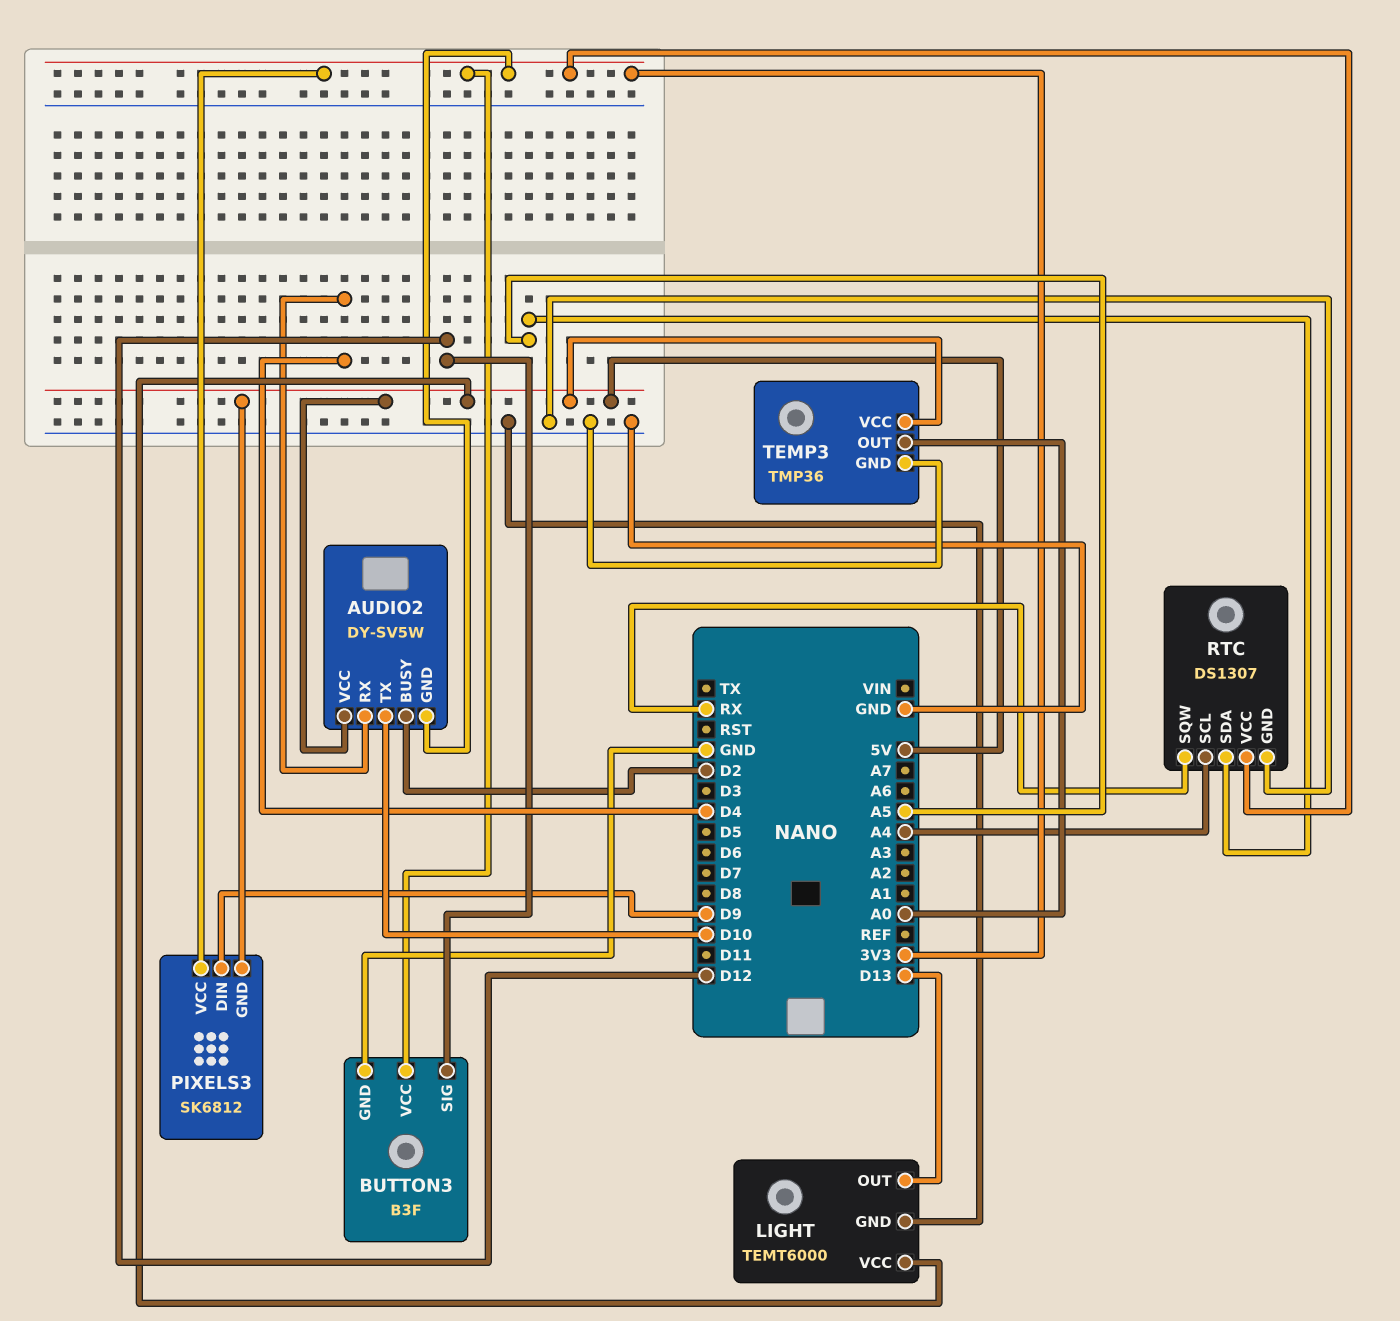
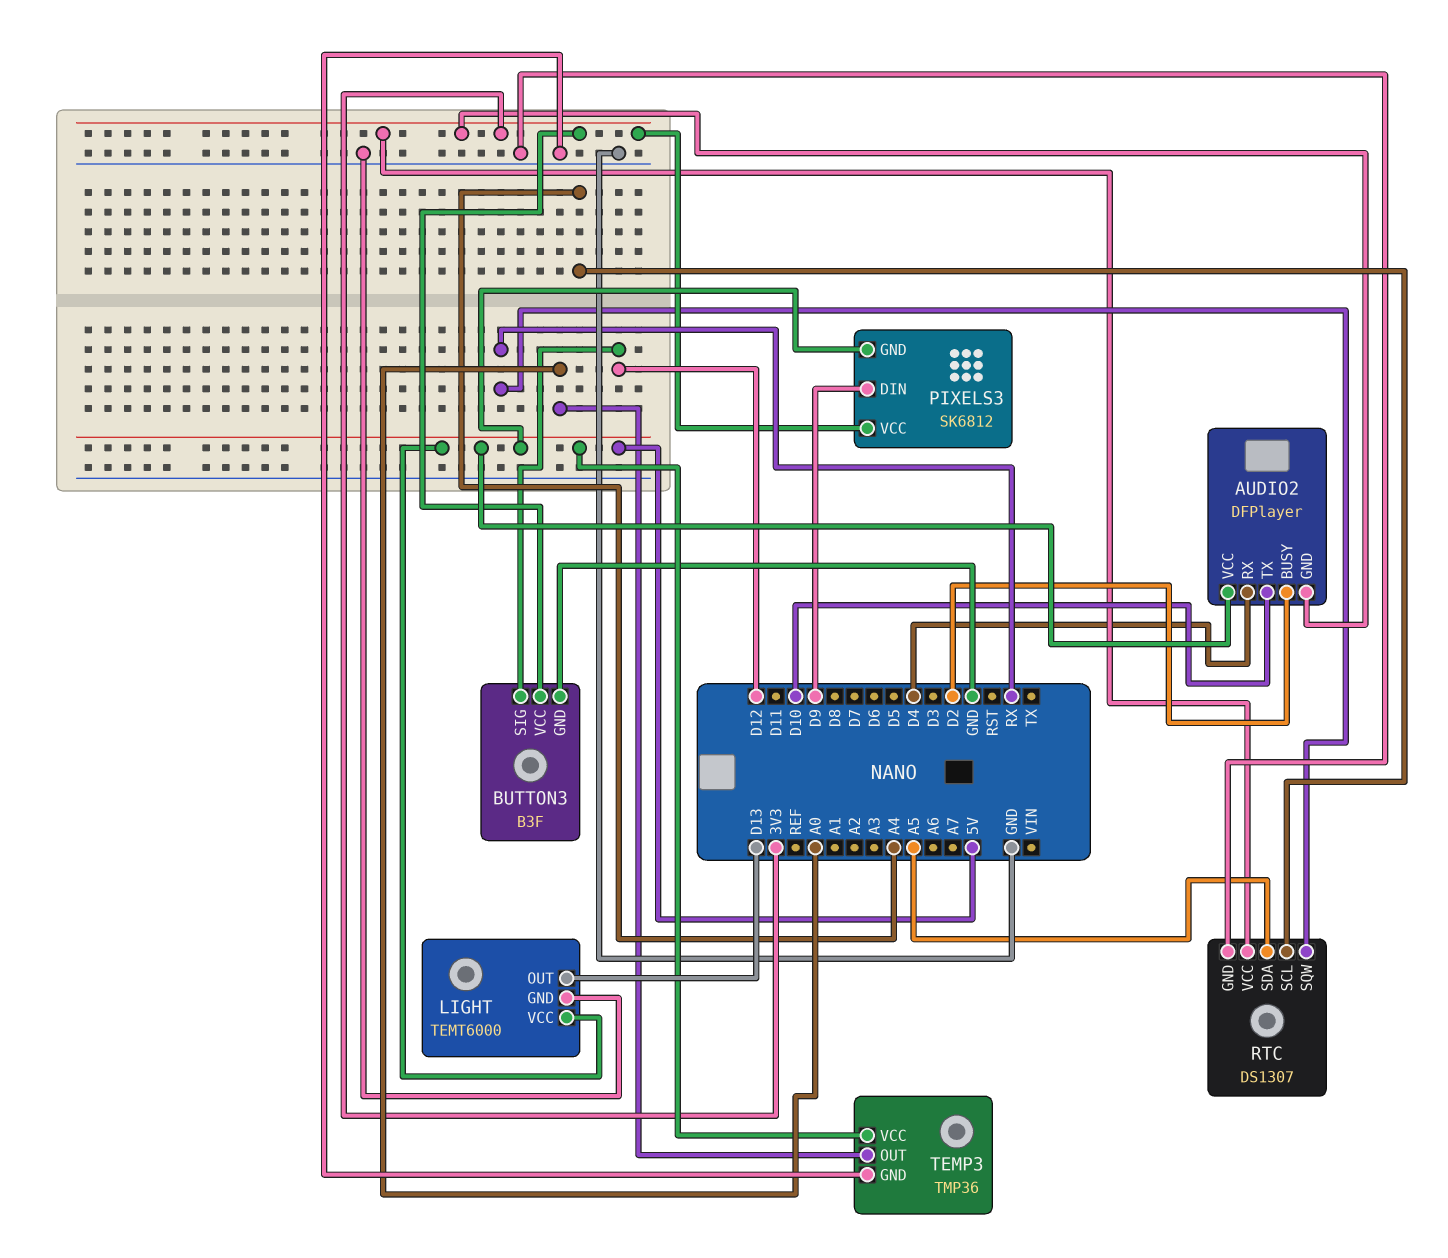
AUDIO2: DY-SV5W -> DFPlayer

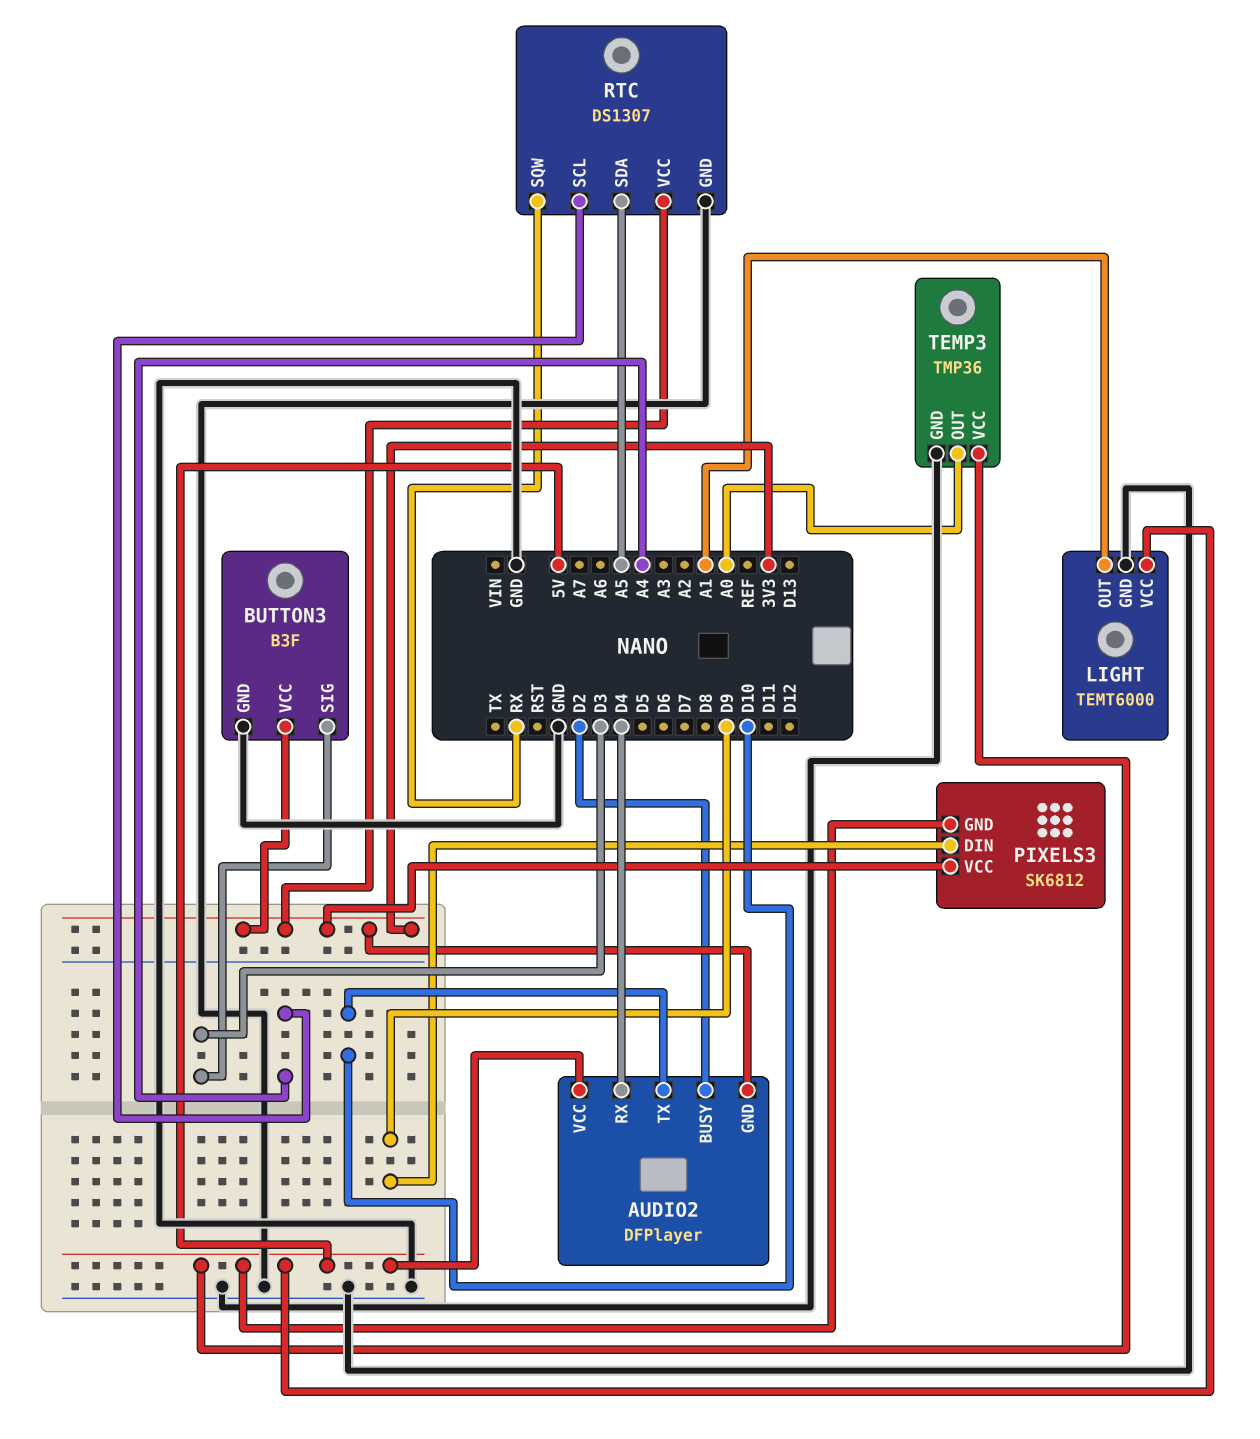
BUTTON3 pin SIG: D12 -> D3
LIGHT pin OUT: D13 -> A1

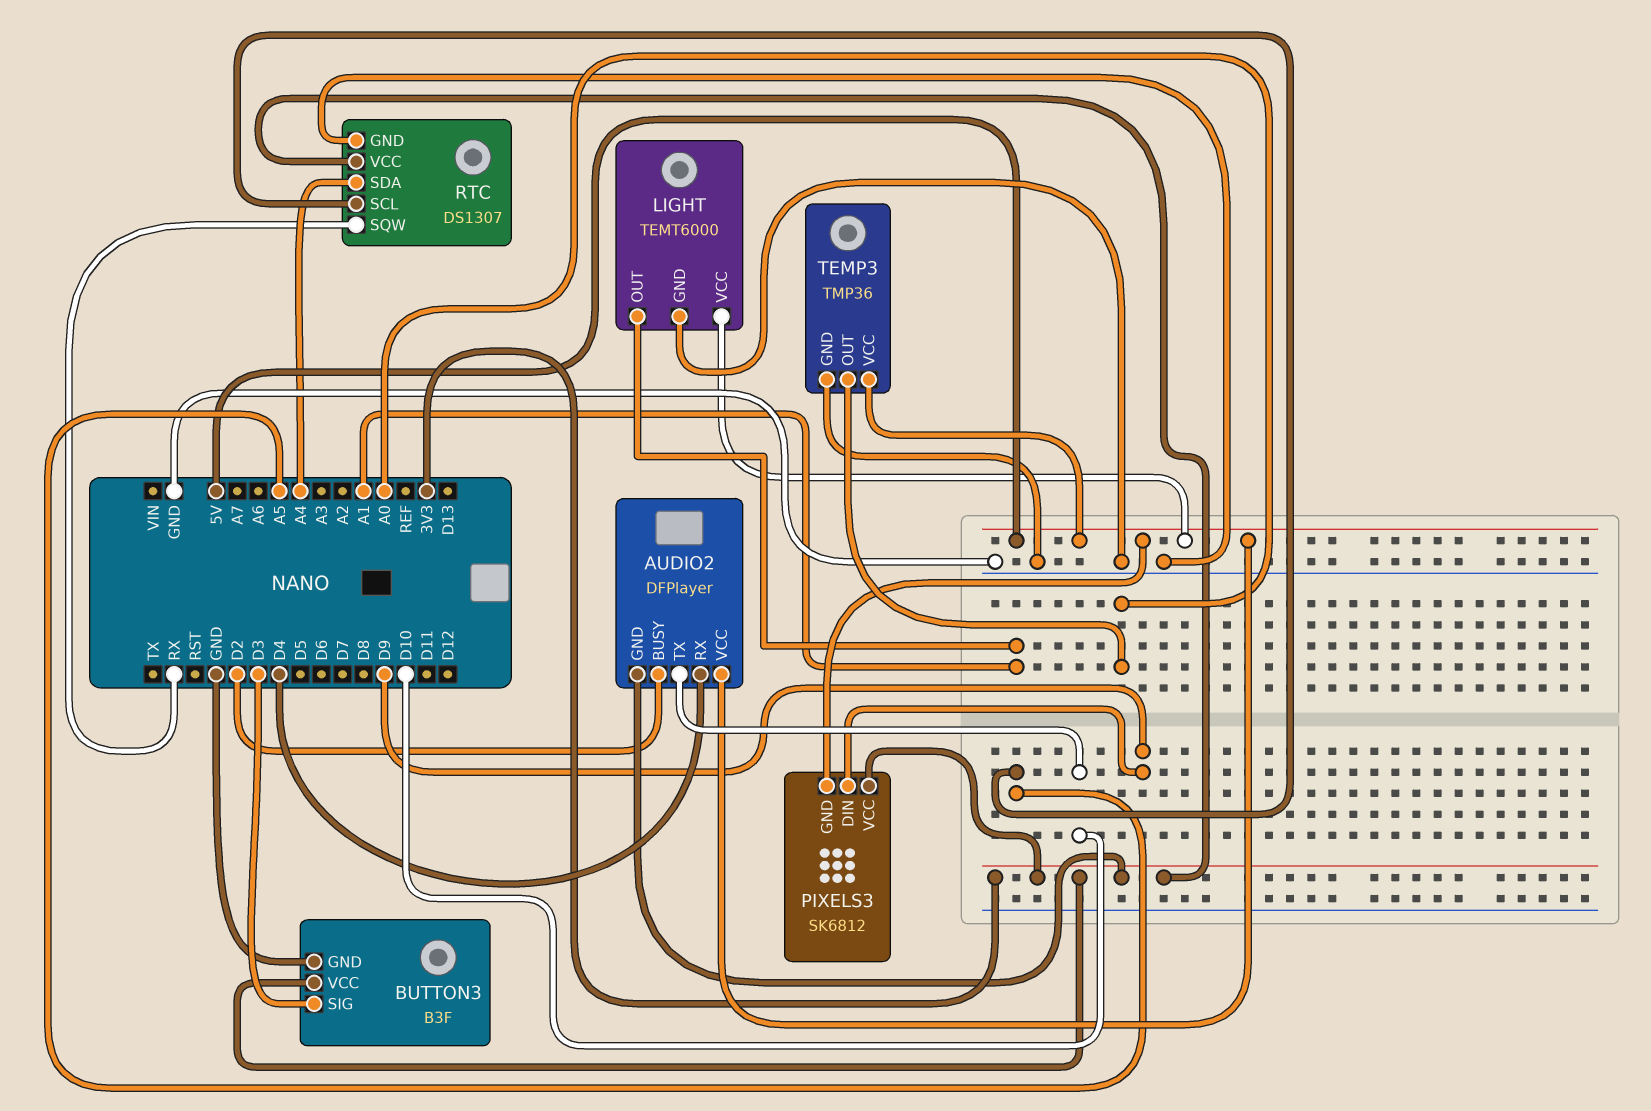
RTC pin SCL: A4 -> A5
RTC pin SDA: A5 -> A4

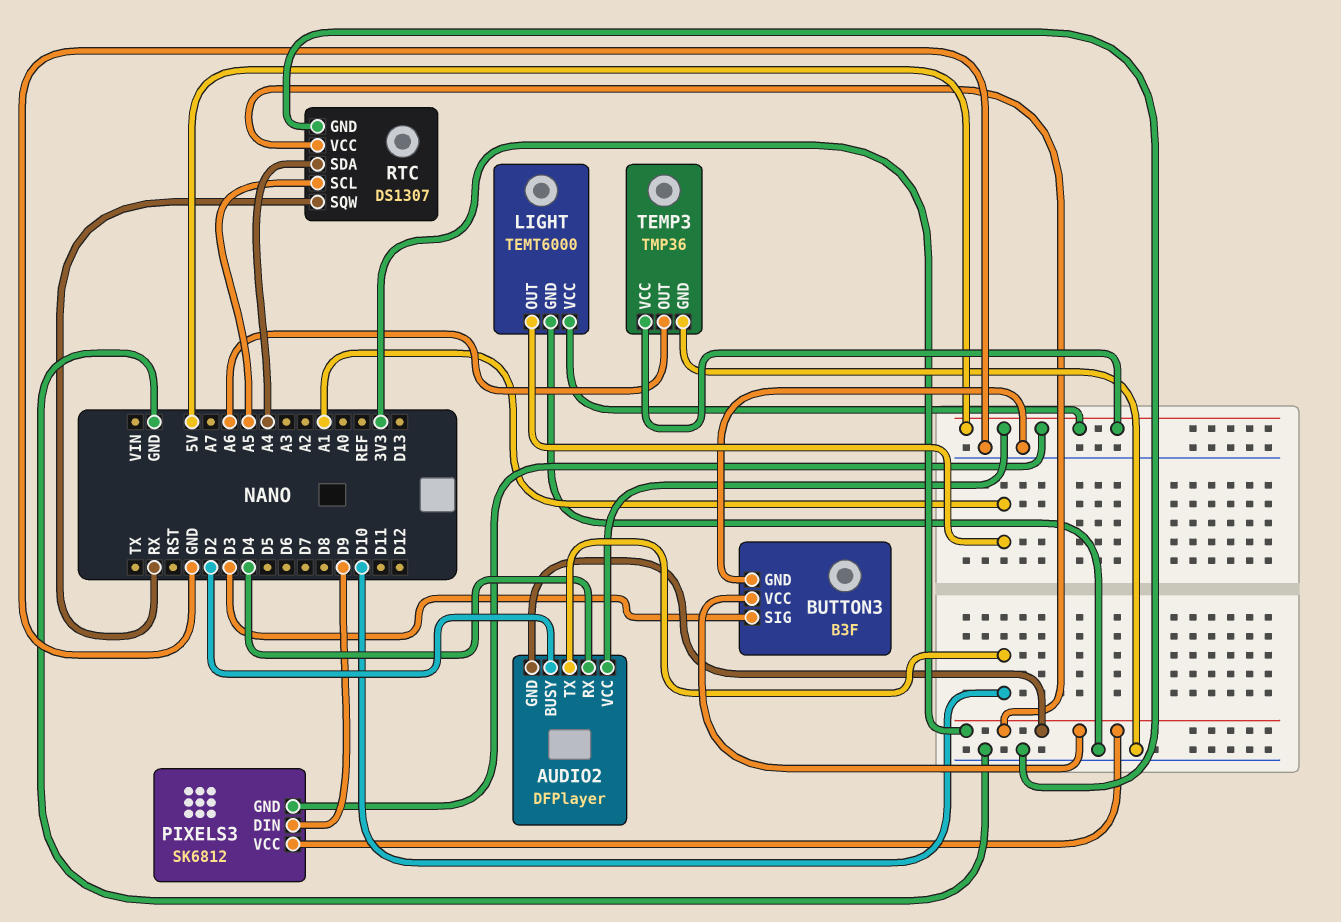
TEMP3 pin OUT: A0 -> A6

